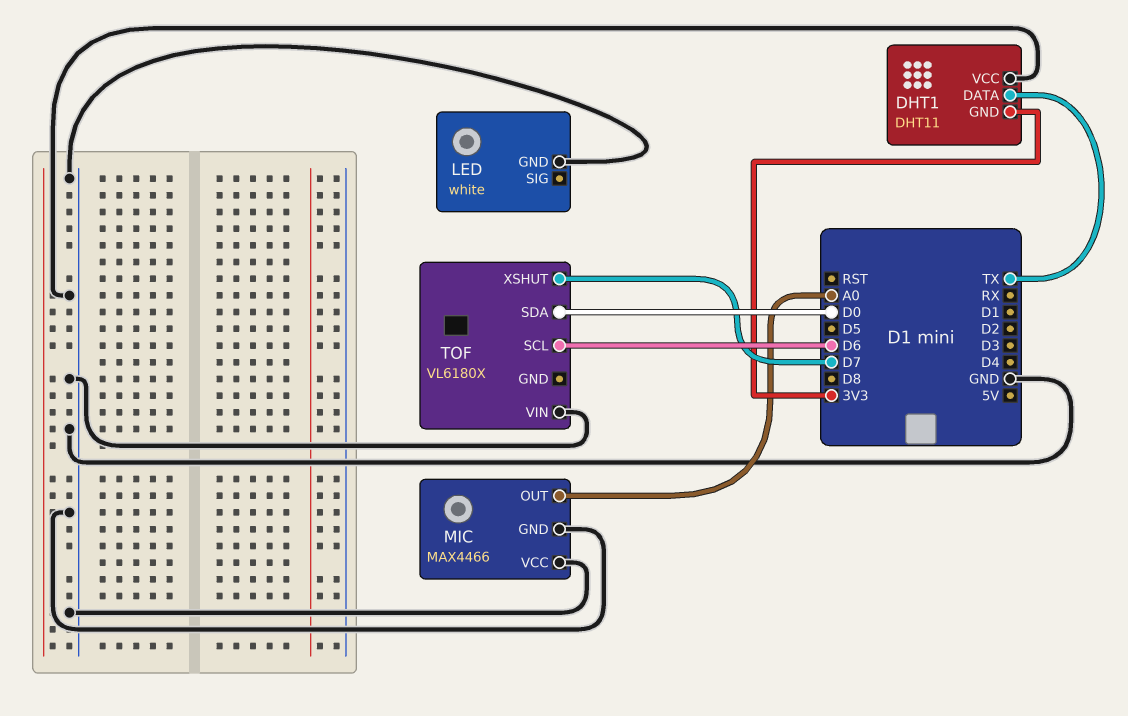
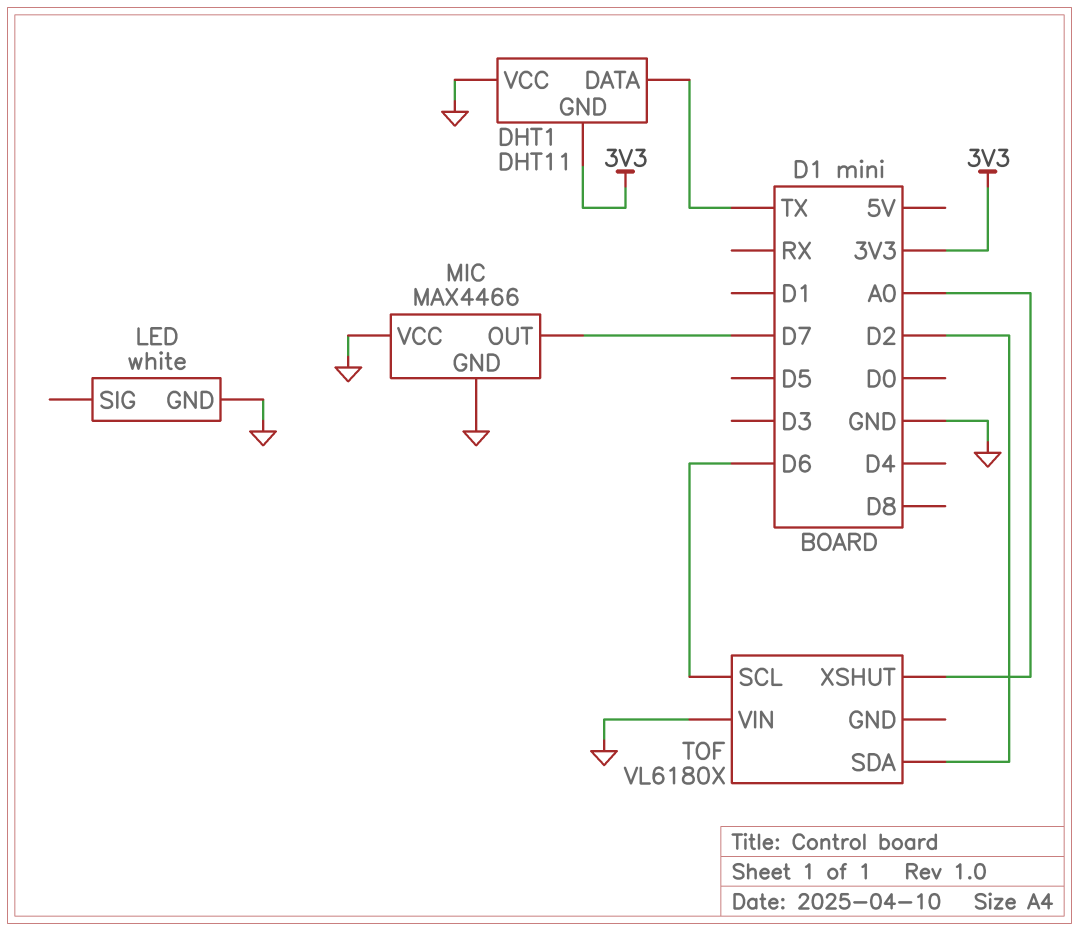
MIC pin OUT: A0 -> D7
TOF pin SDA: D0 -> D2
TOF pin XSHUT: D7 -> A0

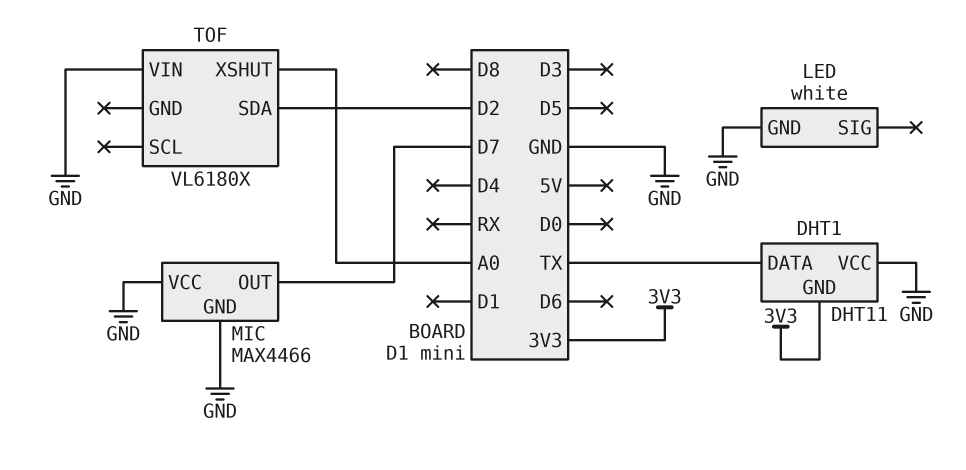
TOF pin SCL: D6 -> none

